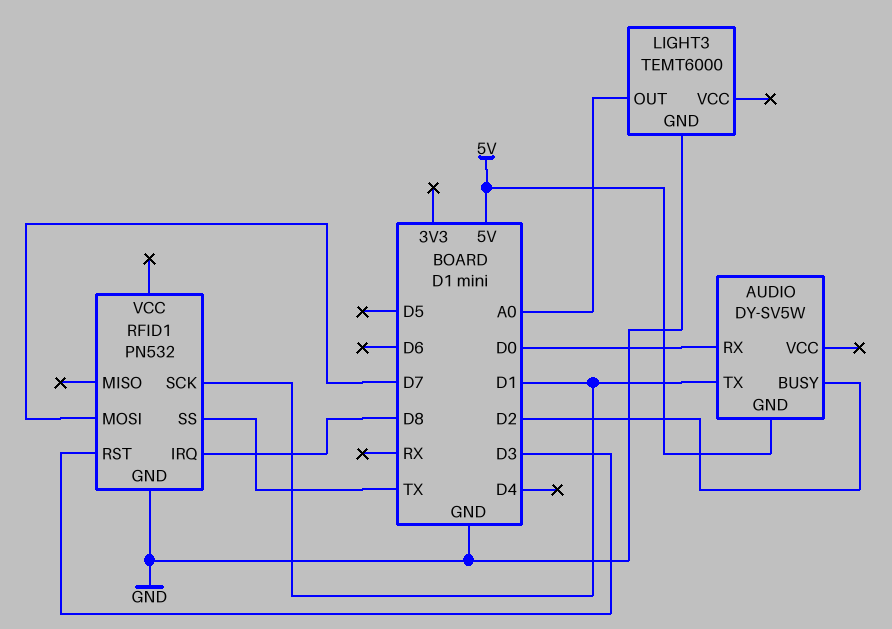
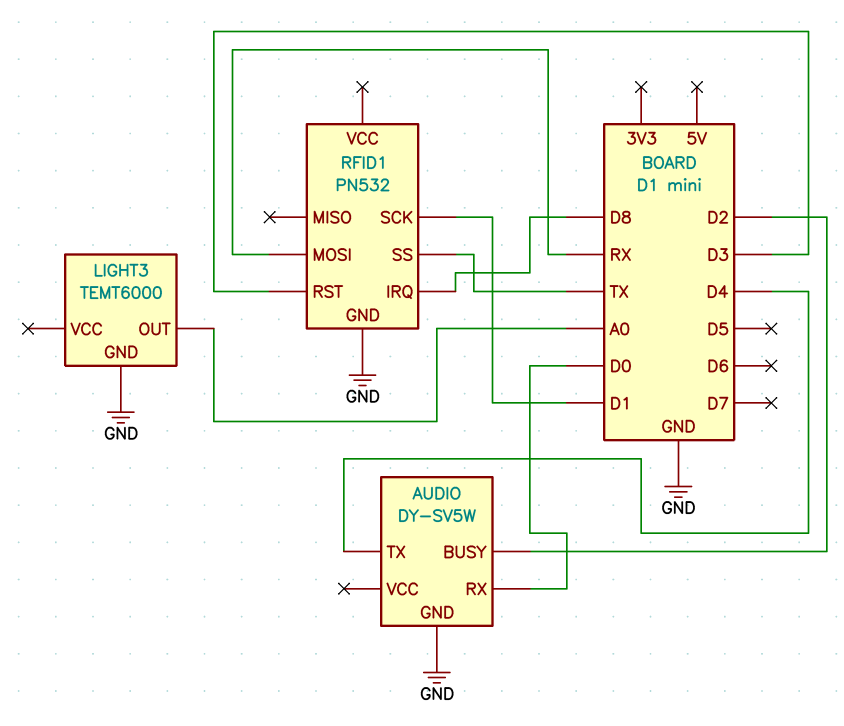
AUDIO pin GND: 5V -> GND
AUDIO pin TX: D1 -> D4
RFID1 pin MOSI: D7 -> RX

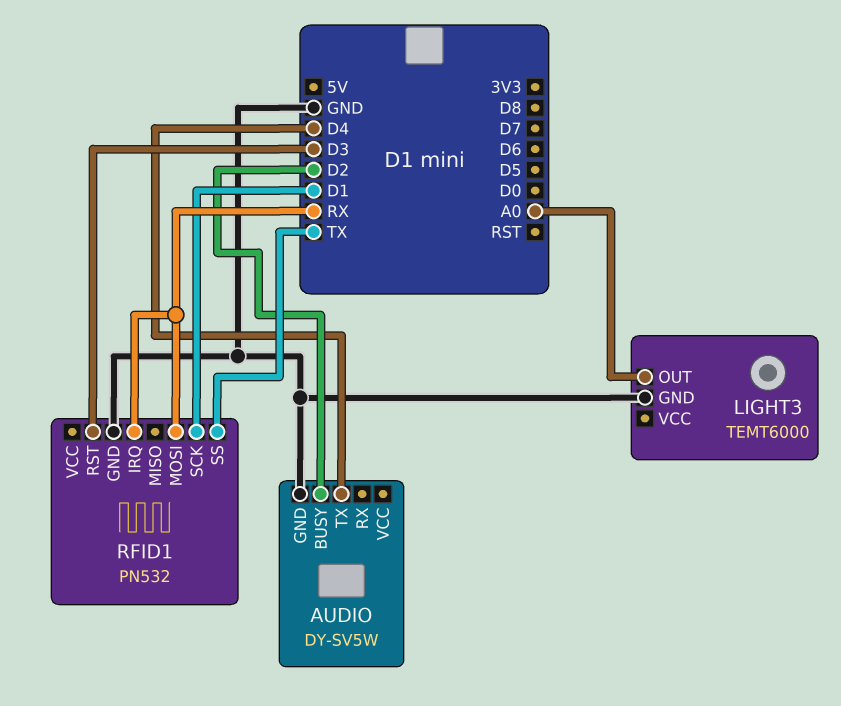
AUDIO pin RX: D0 -> none
RFID1 pin IRQ: D8 -> RX

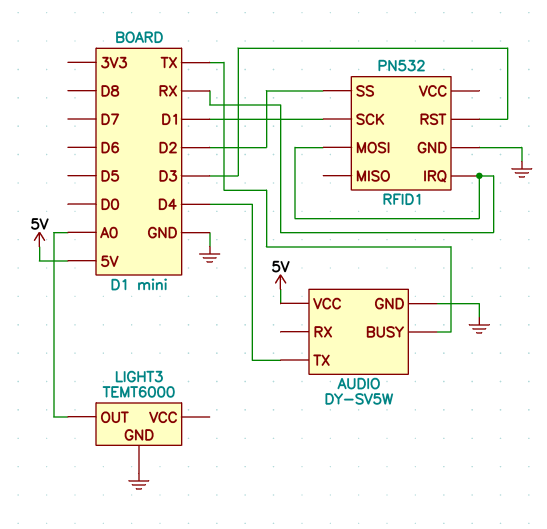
AUDIO pin BUSY: D2 -> TX
AUDIO pin VCC: none -> 5V
RFID1 pin SS: TX -> D2

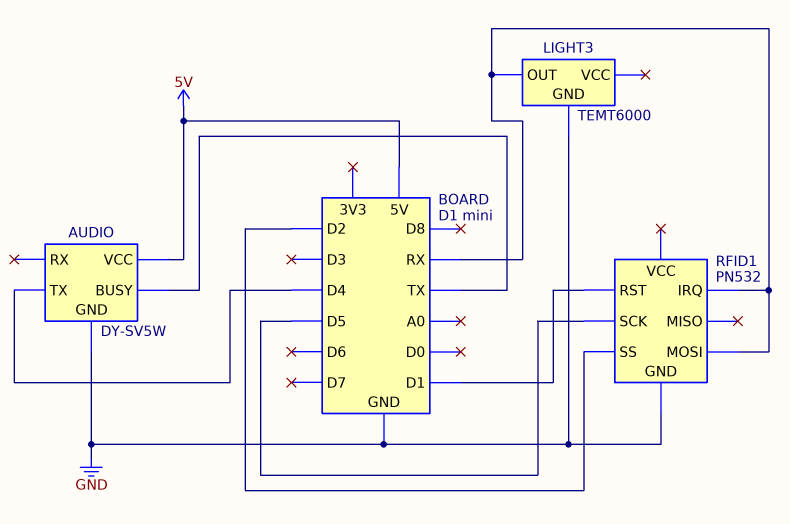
LIGHT3 pin OUT: A0 -> RX
RFID1 pin RST: D3 -> D1
RFID1 pin SCK: D1 -> D5

